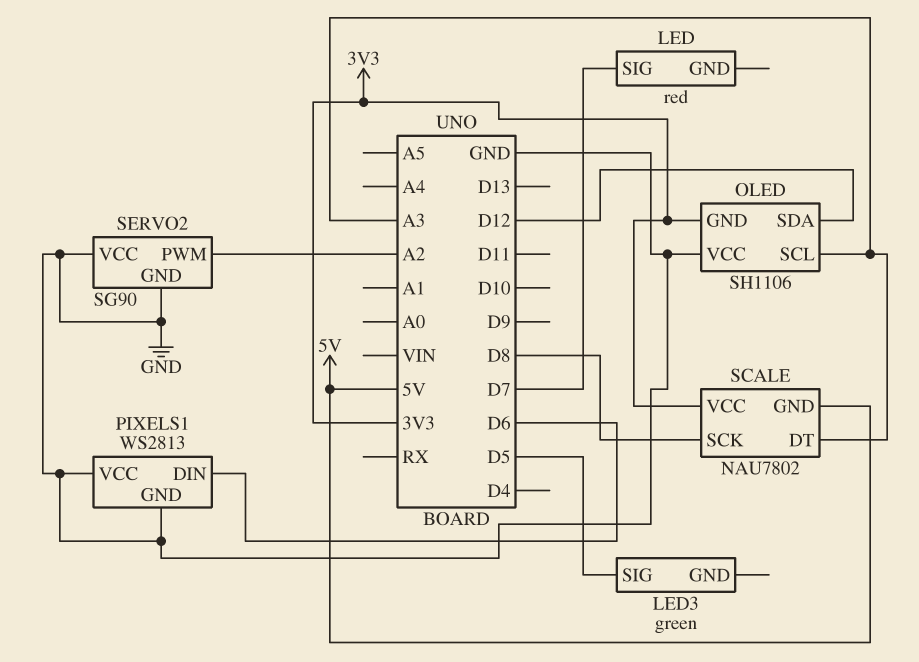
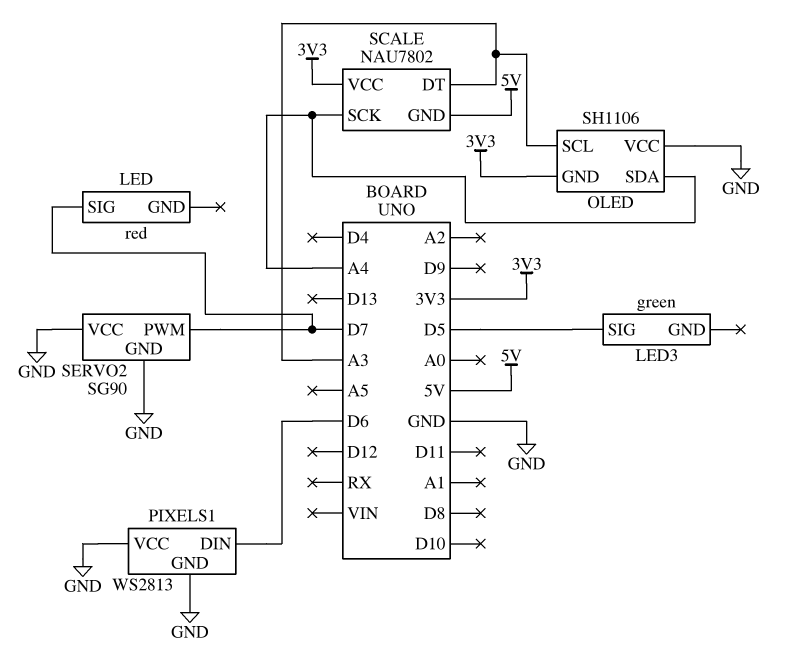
OLED pin SDA: D12 -> A4
SCALE pin SCK: D8 -> A4
SERVO2 pin PWM: A2 -> D7

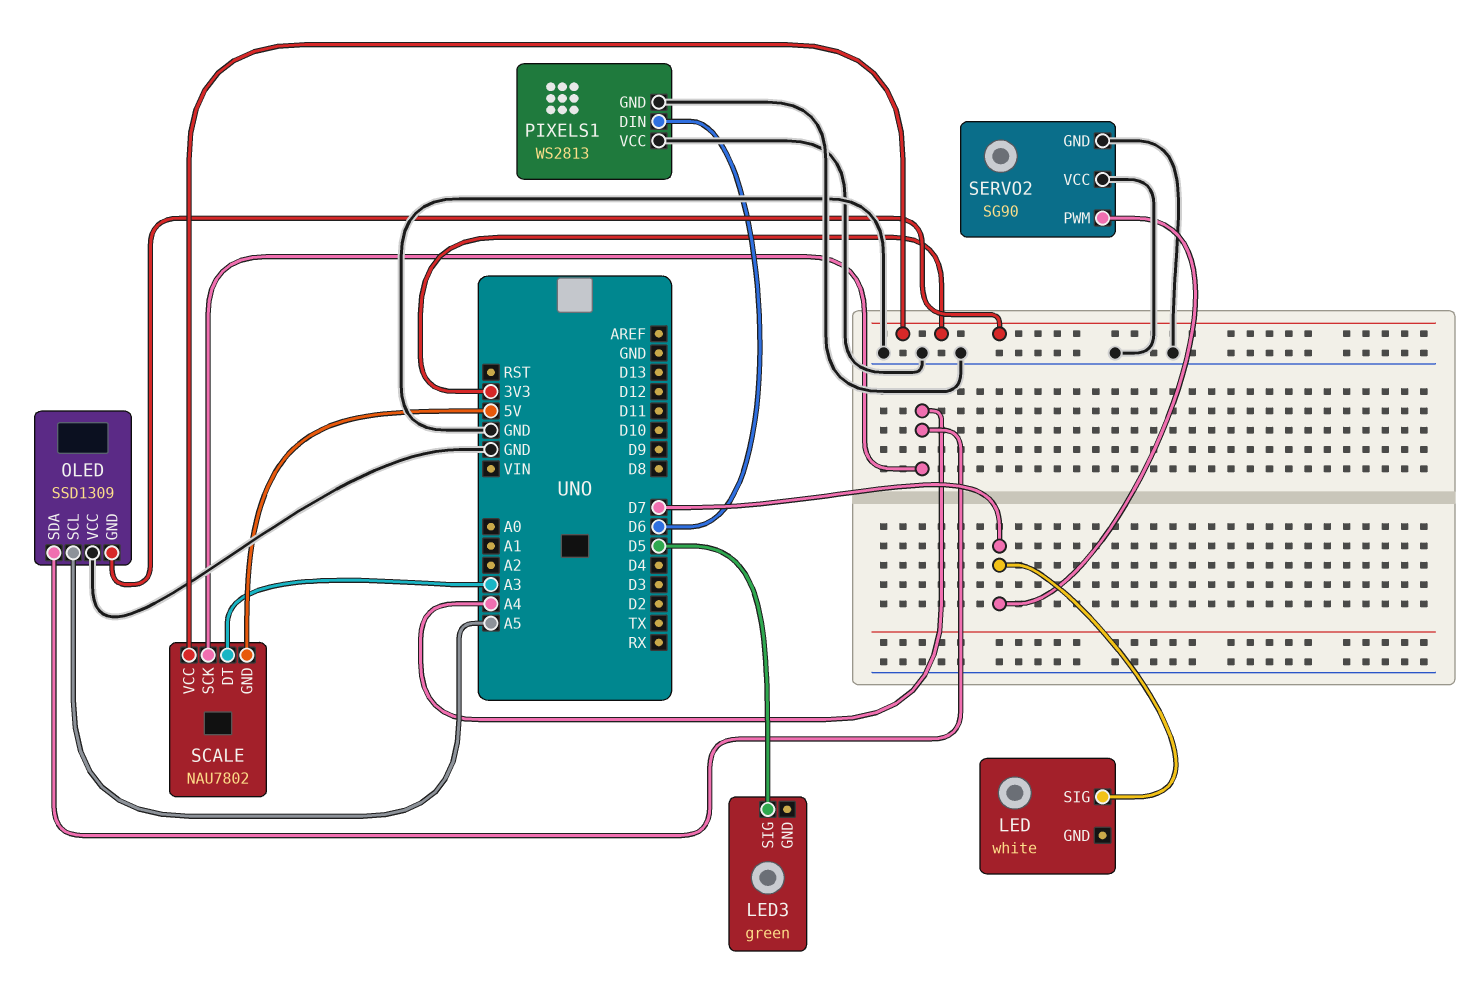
LED: red -> white
OLED: SH1106 -> SSD1309
OLED pin SCL: A3 -> A5

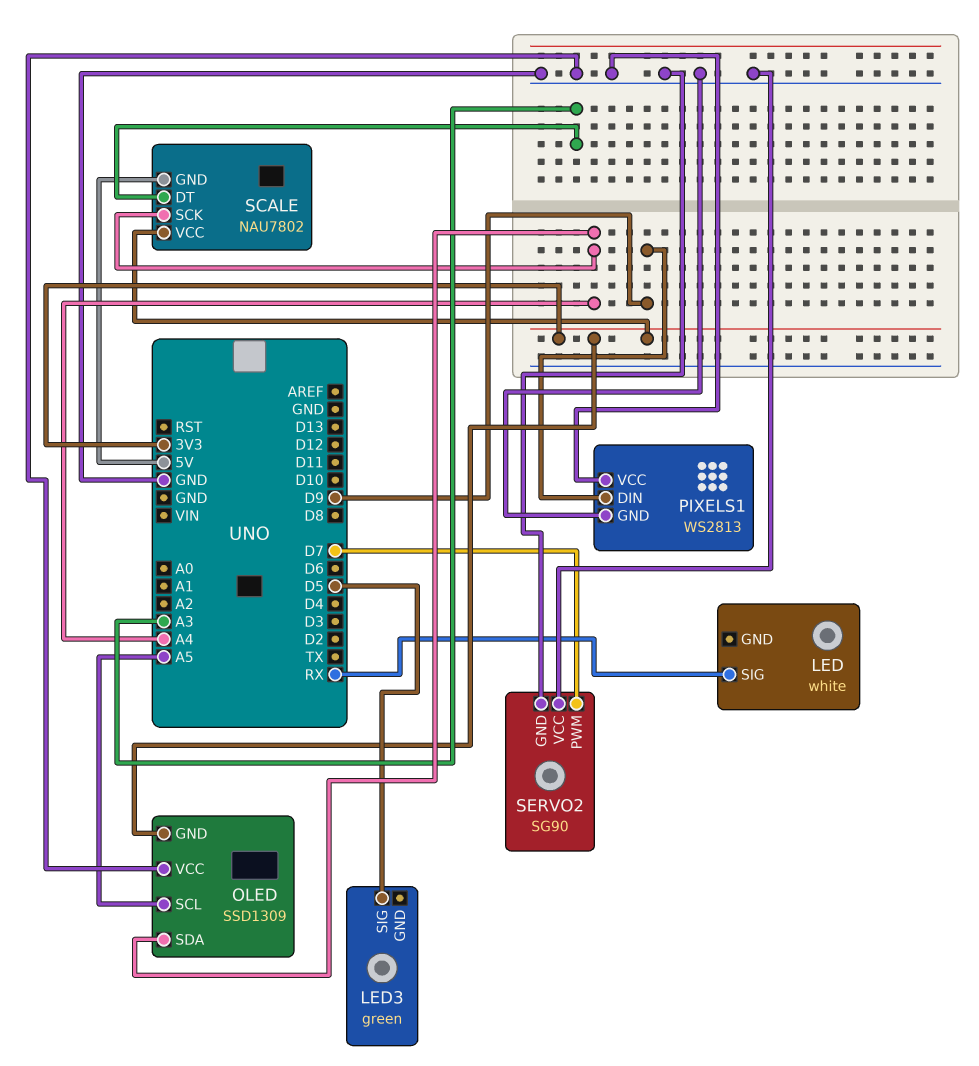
LED pin SIG: D7 -> RX
PIXELS1 pin DIN: D6 -> D9

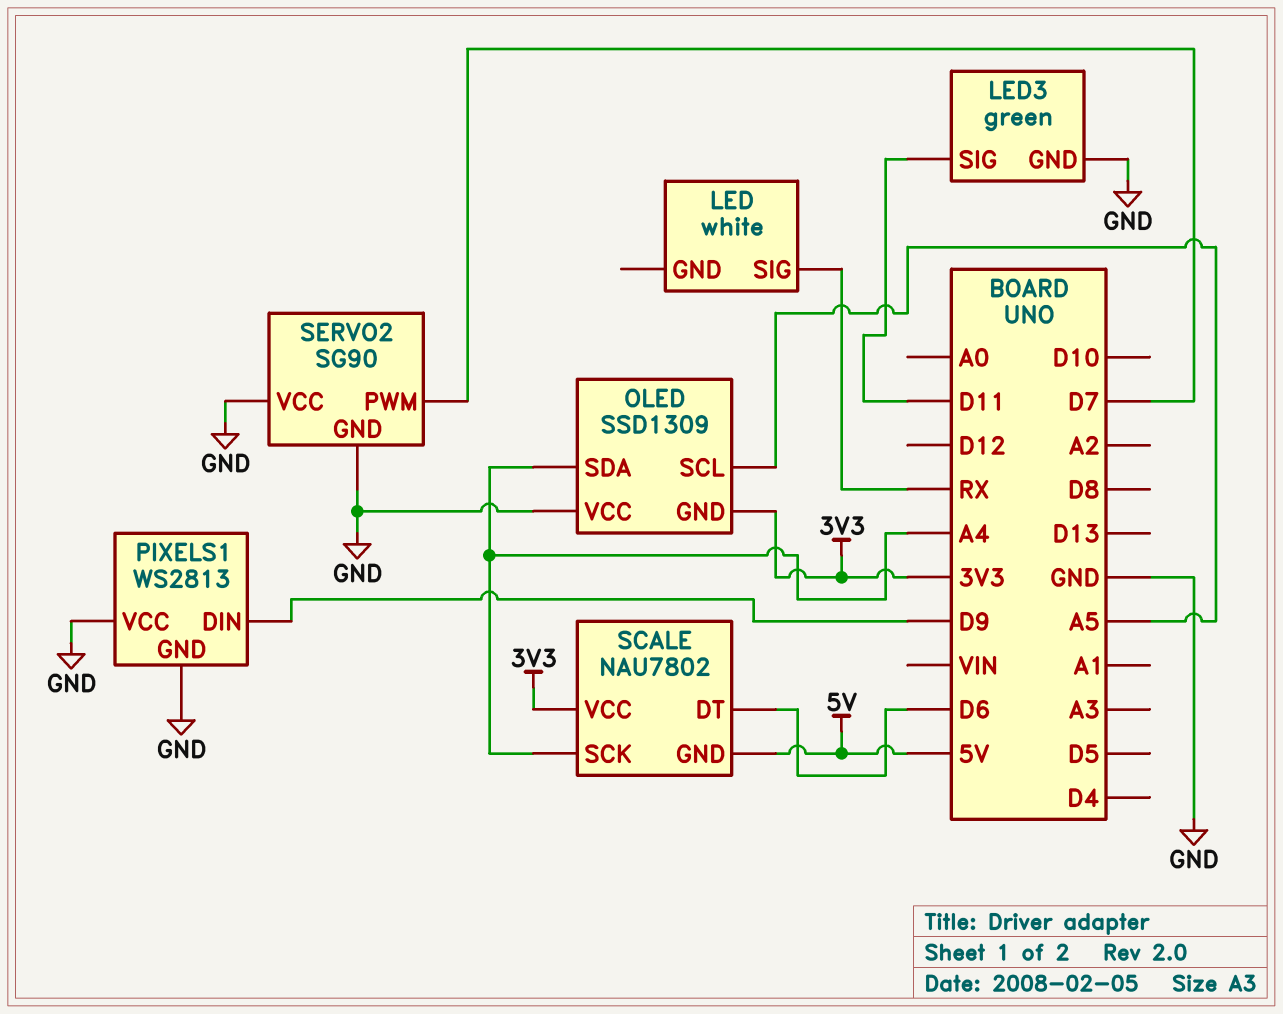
LED3 pin GND: none -> GND
LED3 pin SIG: D5 -> D11
SCALE pin DT: A3 -> D6

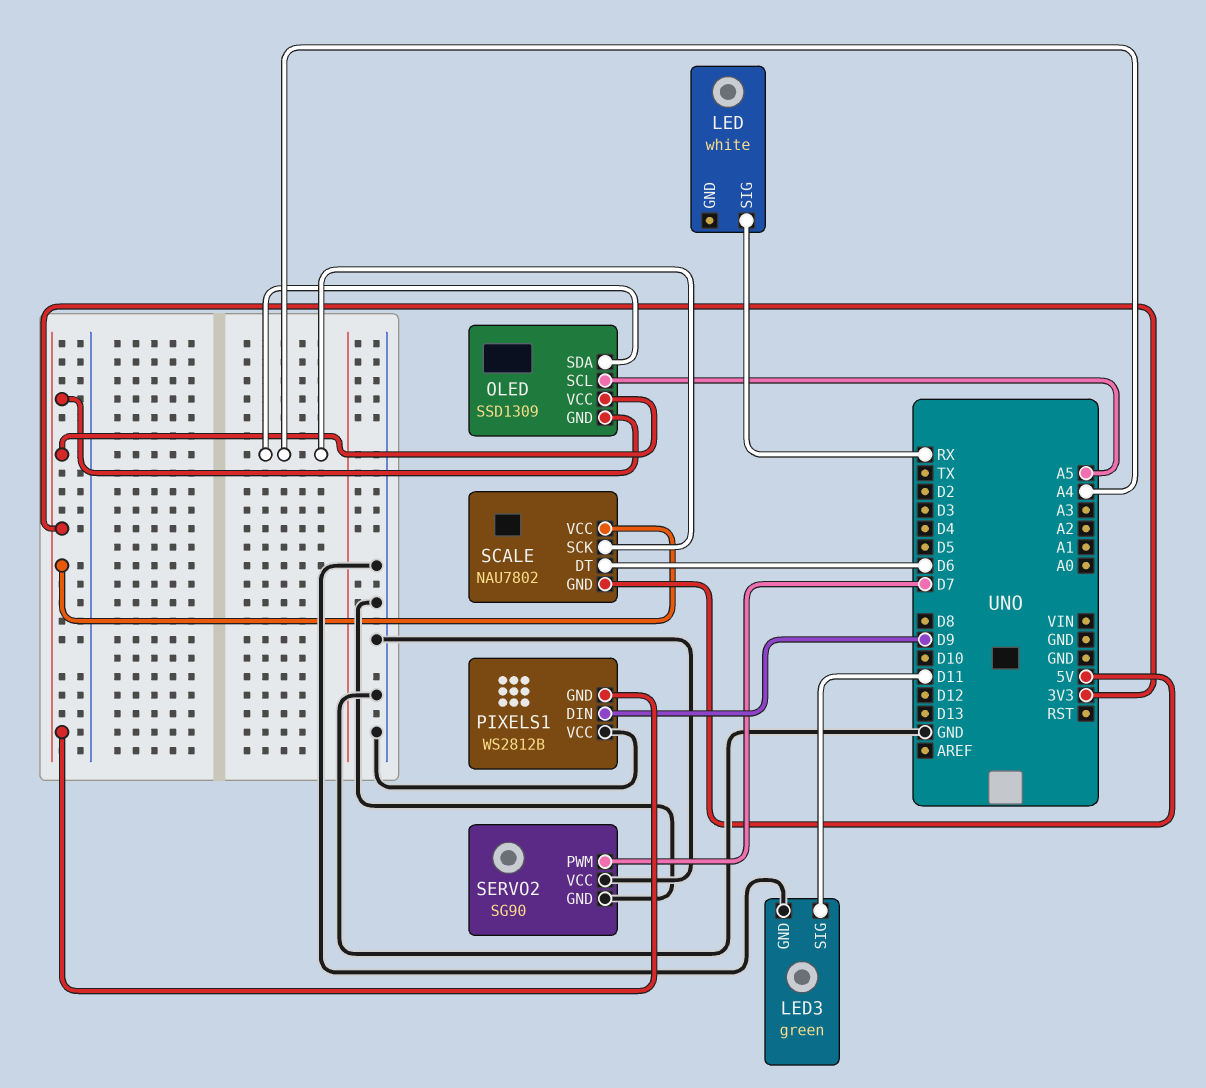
OLED pin VCC: GND -> 3V3
PIXELS1: WS2813 -> WS2812B
PIXELS1 pin GND: GND -> 3V3

